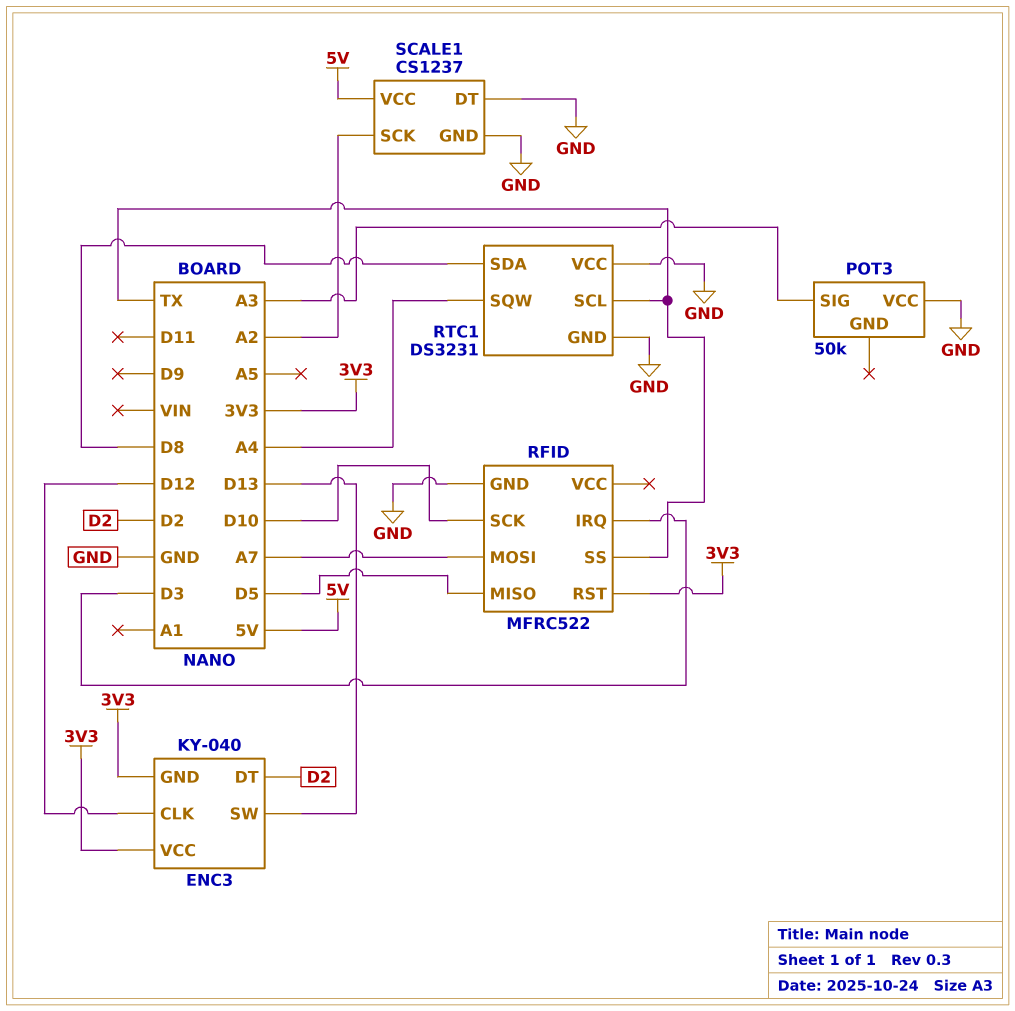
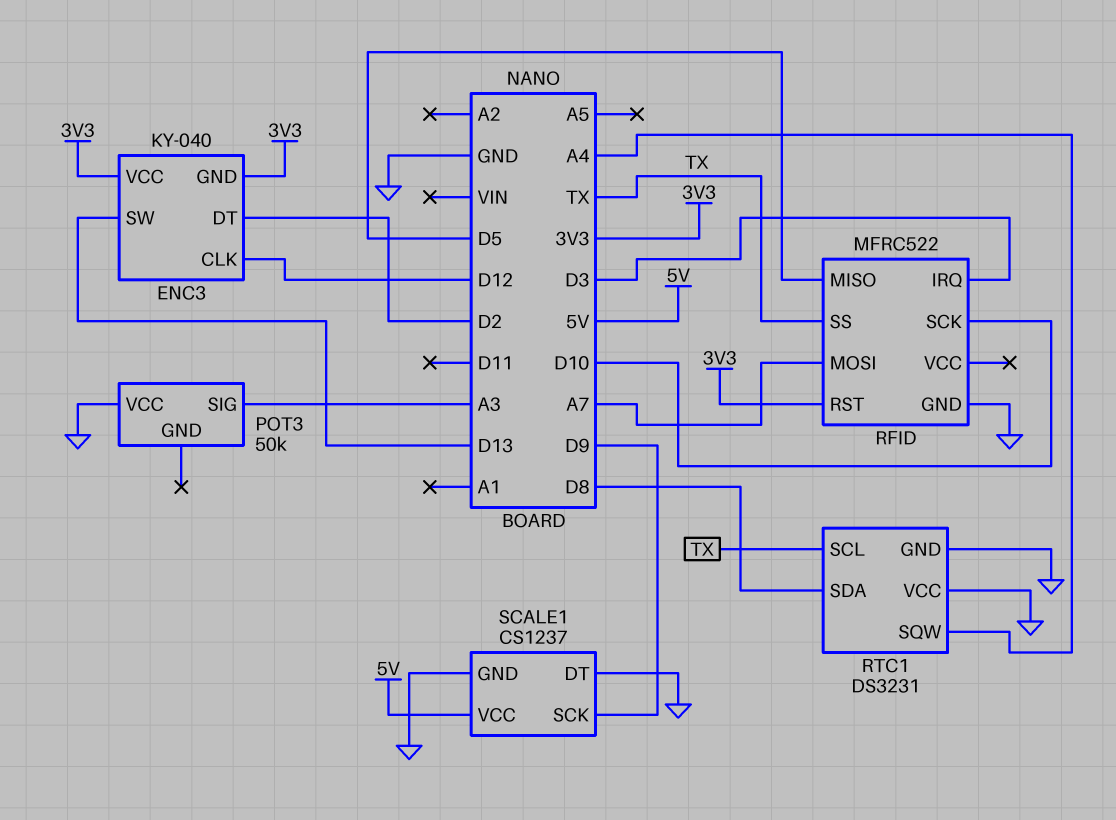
SCALE1 pin SCK: A2 -> D9

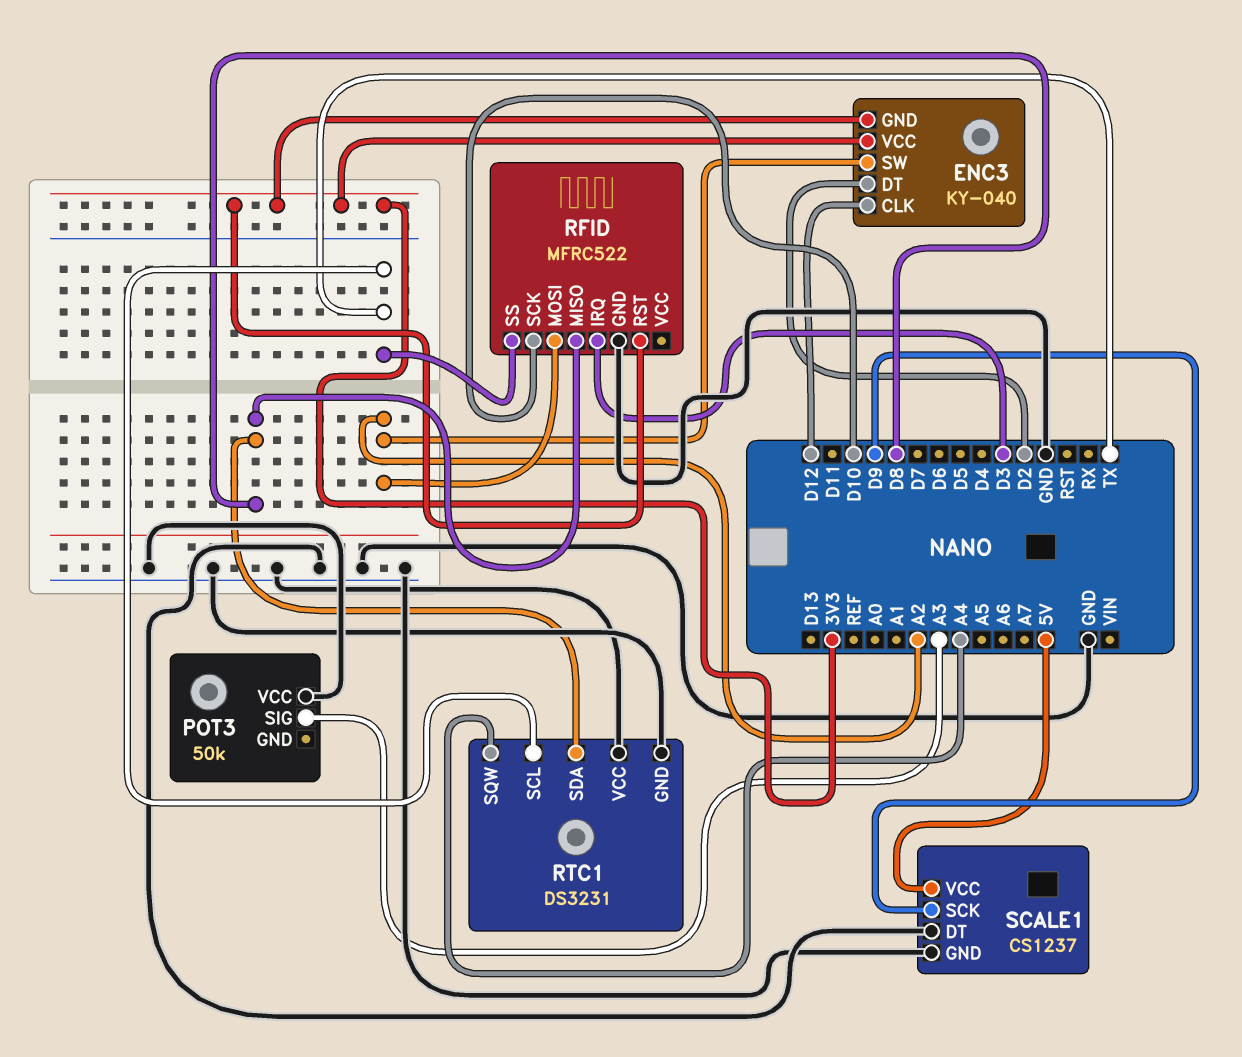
ENC3 pin SW: D13 -> A2
RFID pin MISO: D5 -> D8
RFID pin MOSI: A7 -> A2

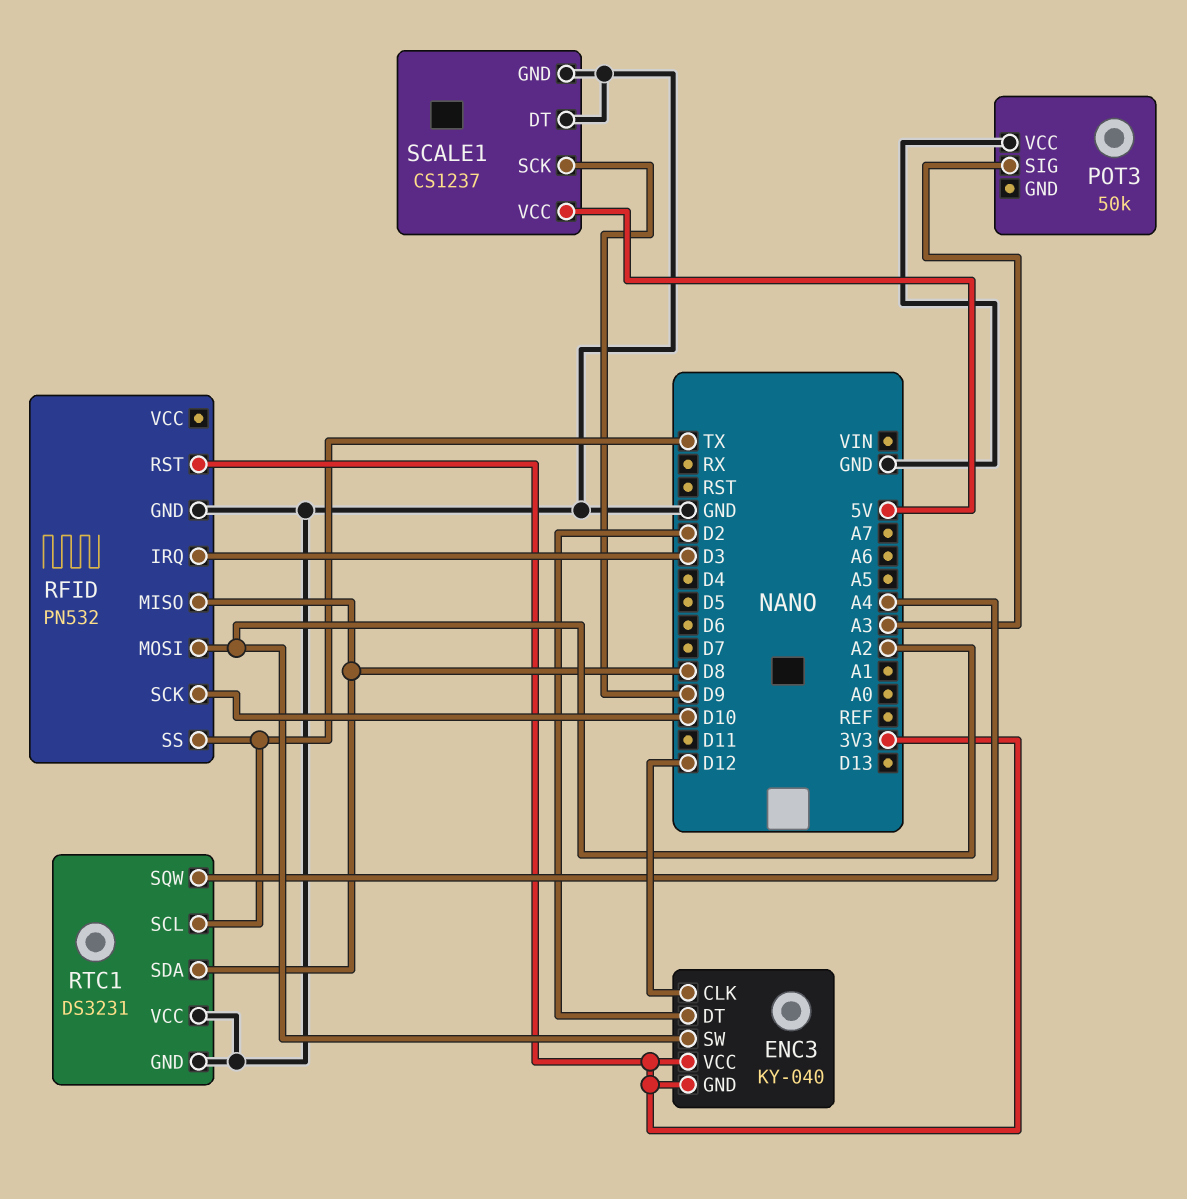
RFID: MFRC522 -> PN532

